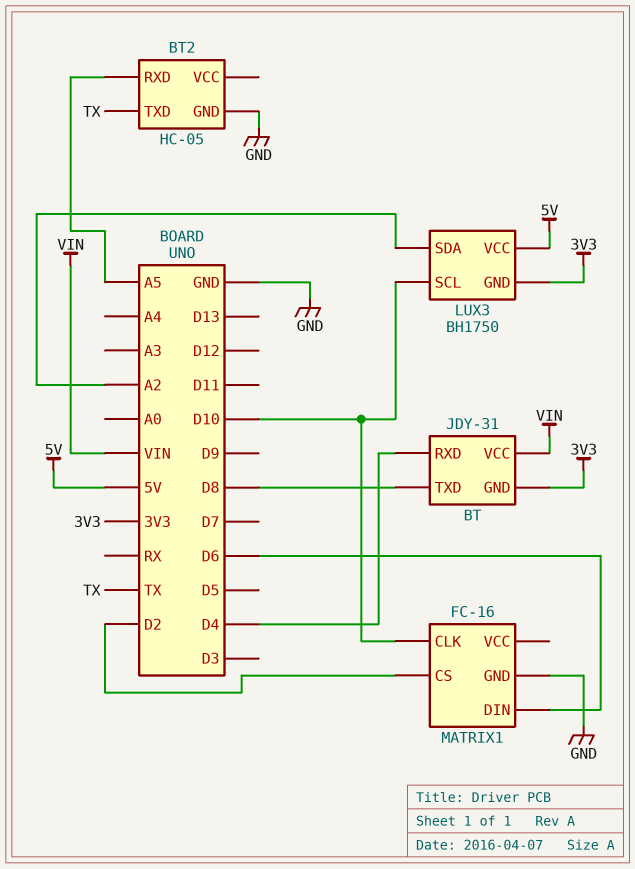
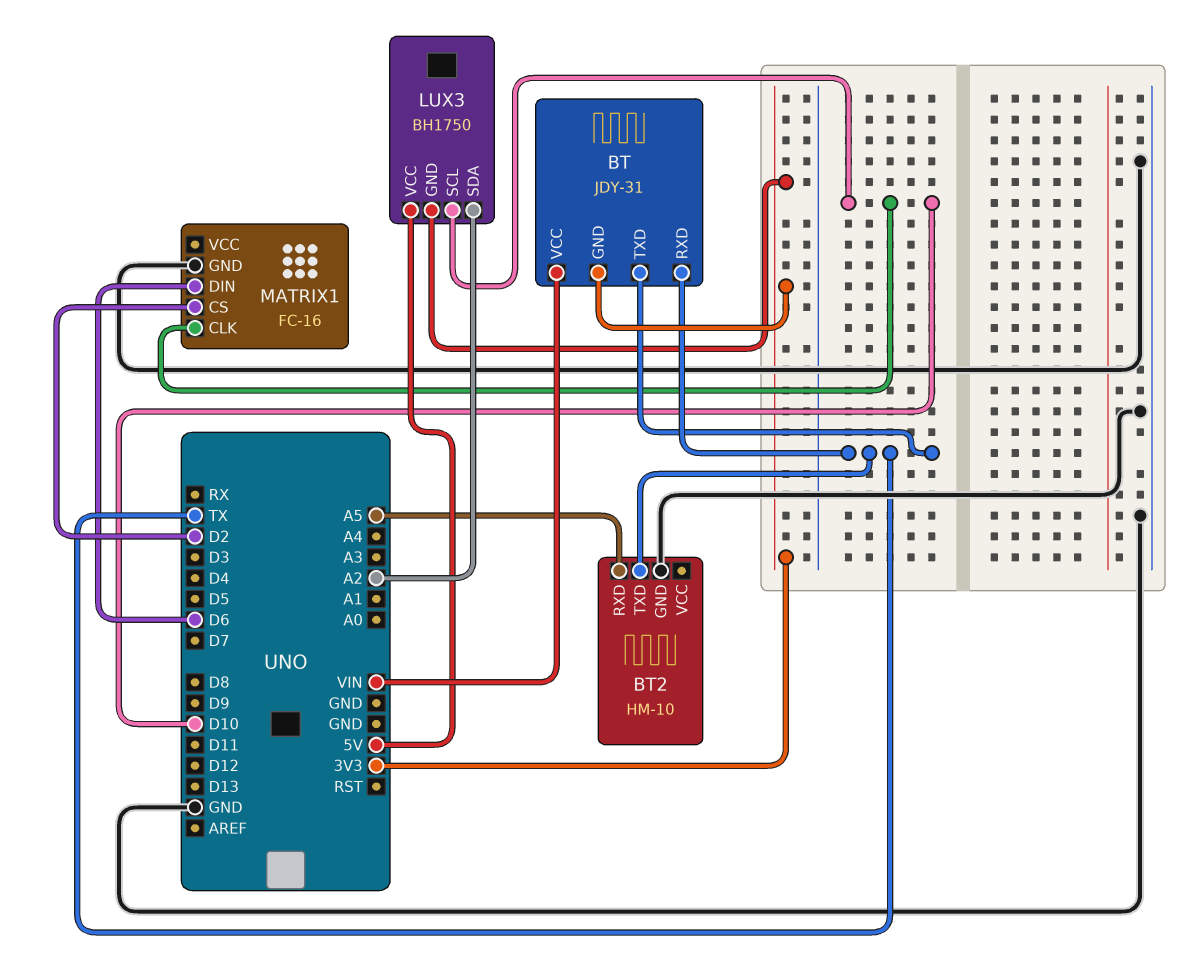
BT pin RXD: D4 -> TX
BT pin TXD: D8 -> TX
BT2: HC-05 -> HM-10

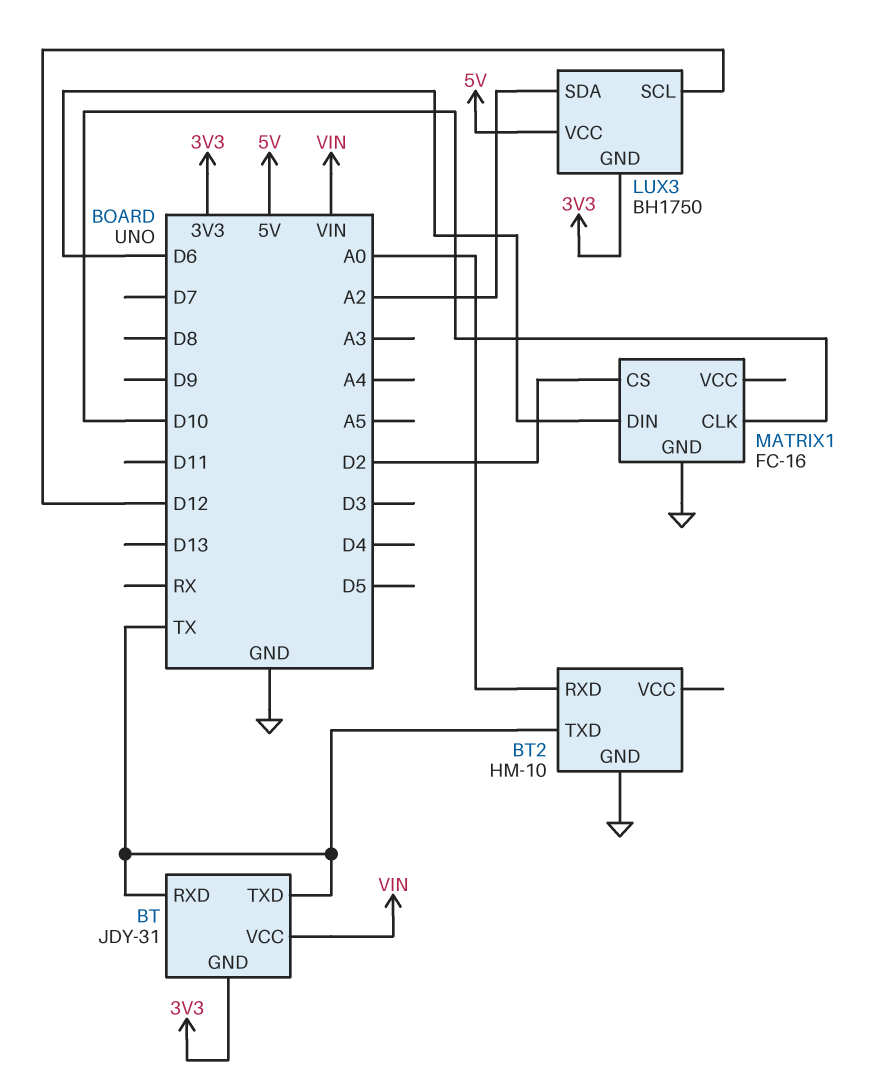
BT2 pin RXD: A5 -> A0
LUX3 pin SCL: D10 -> D12

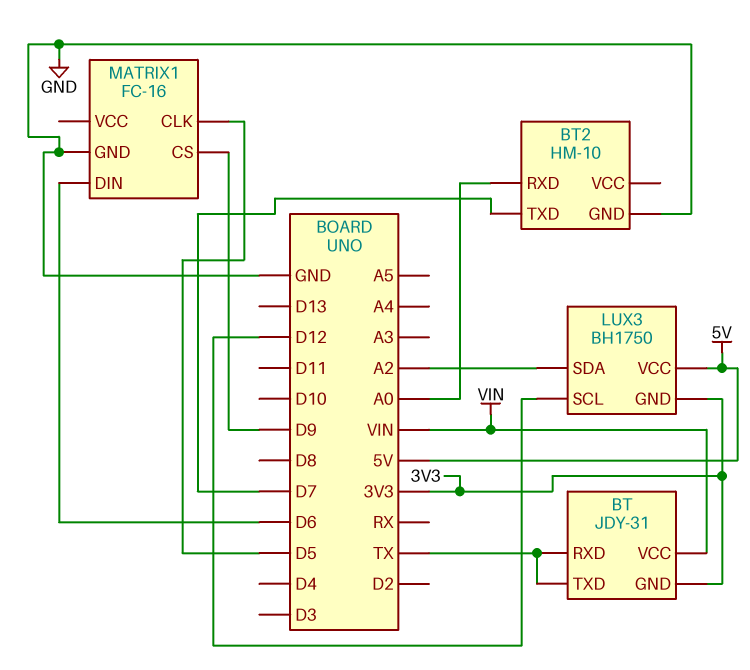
BT2 pin TXD: TX -> D7
MATRIX1 pin CLK: D10 -> D5
MATRIX1 pin CS: D2 -> D9

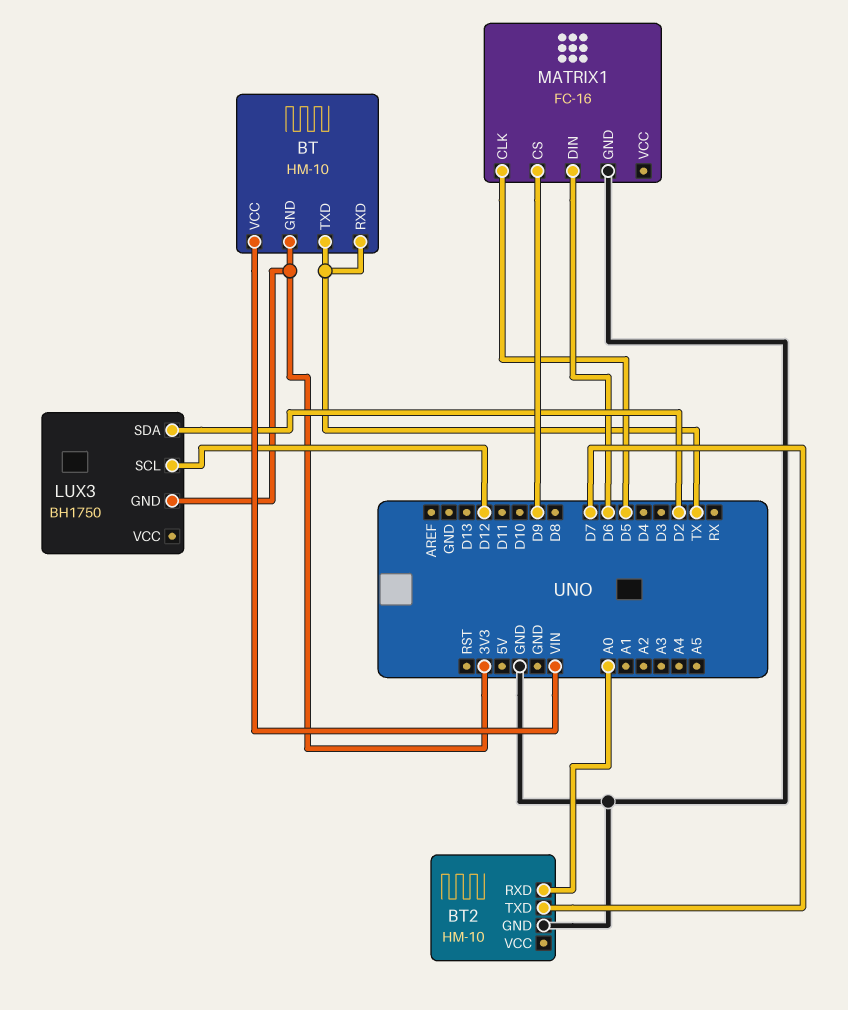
BT: JDY-31 -> HM-10
LUX3 pin SDA: A2 -> D2
LUX3 pin VCC: 5V -> none

